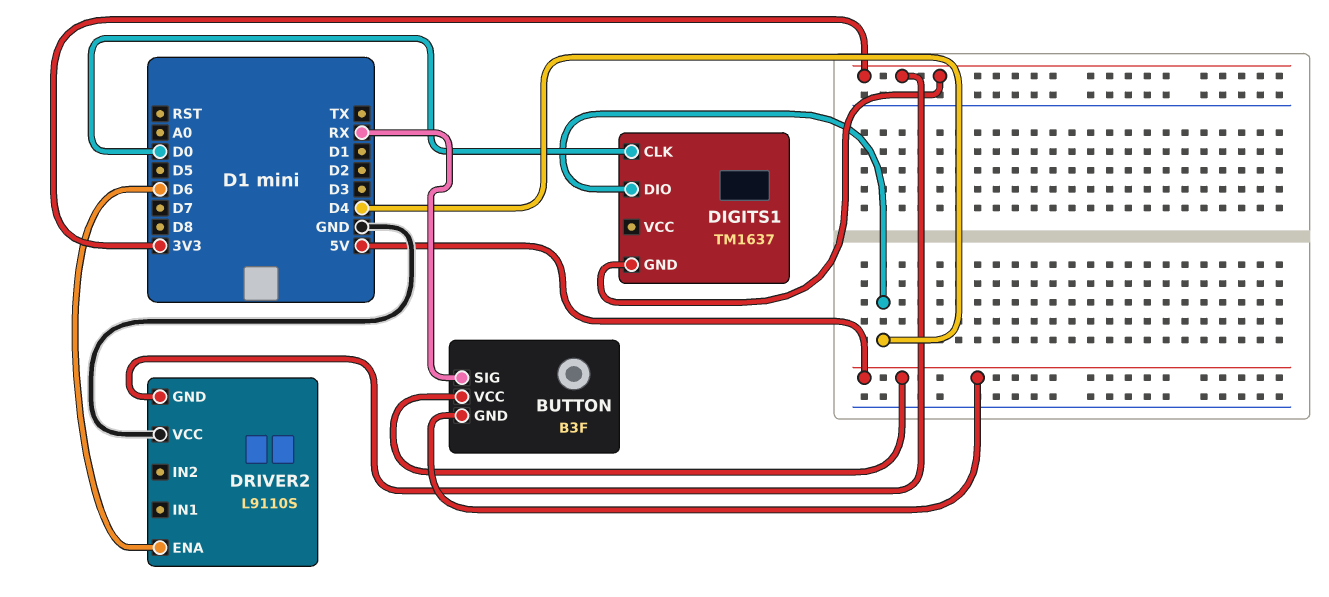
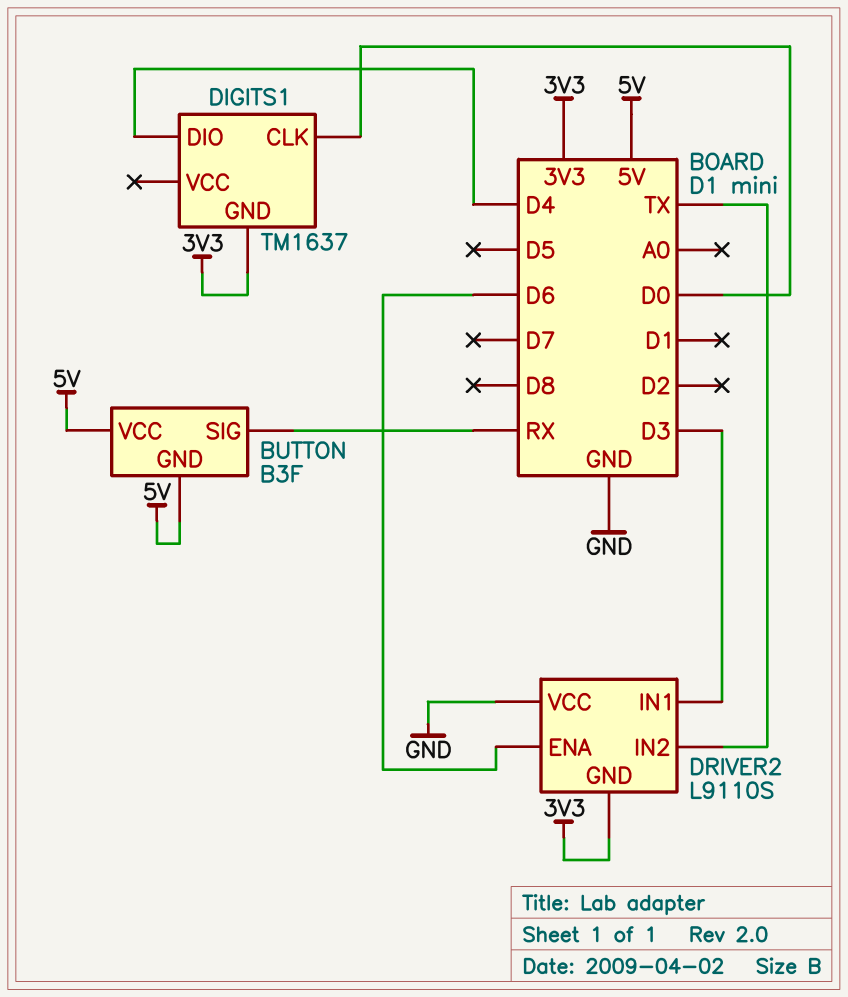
DRIVER2 pin IN1: none -> D3
DRIVER2 pin IN2: none -> TX

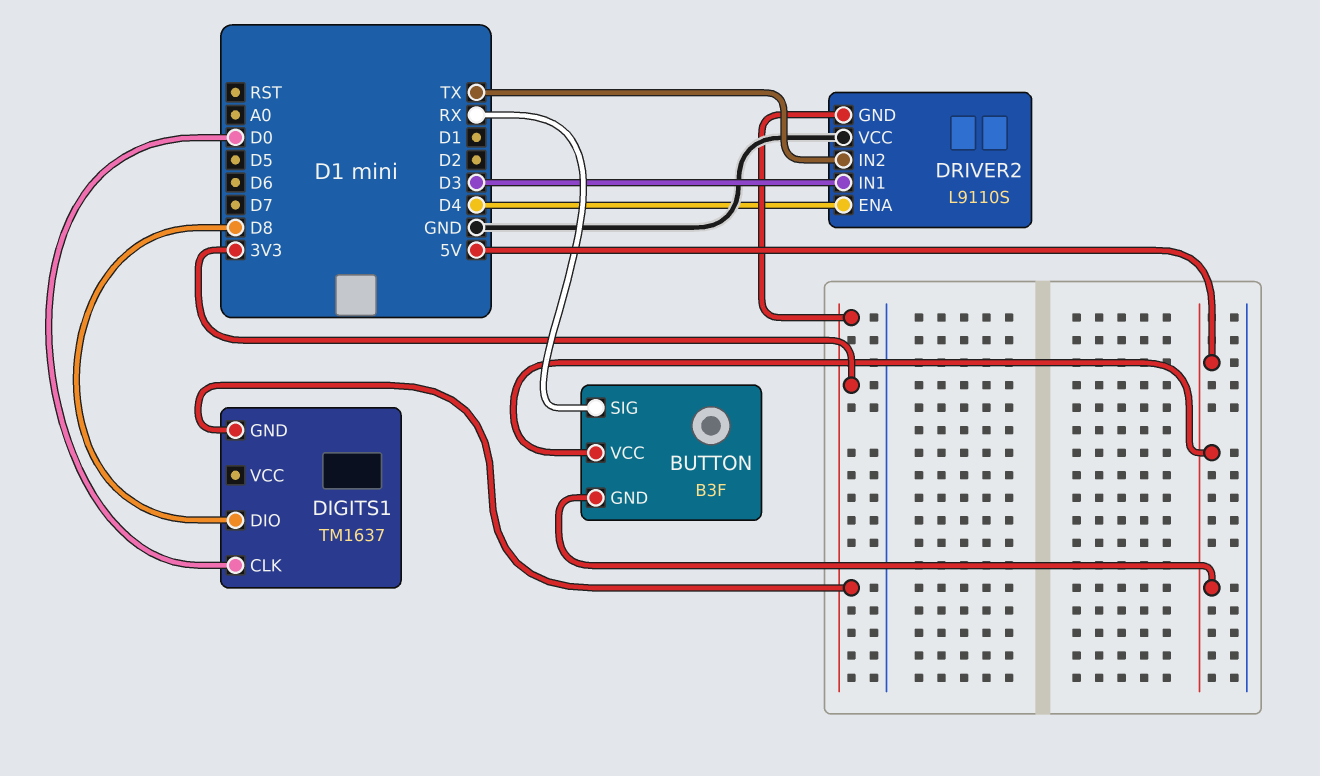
DIGITS1 pin DIO: D4 -> D8
DRIVER2 pin ENA: D6 -> D4

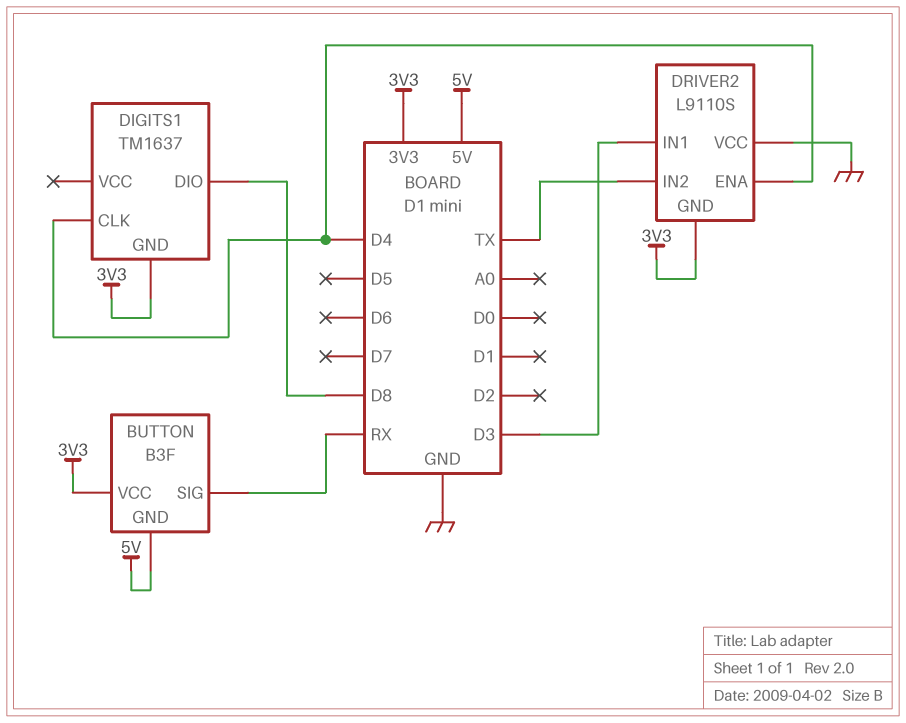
BUTTON pin VCC: 5V -> 3V3
DIGITS1 pin CLK: D0 -> D4

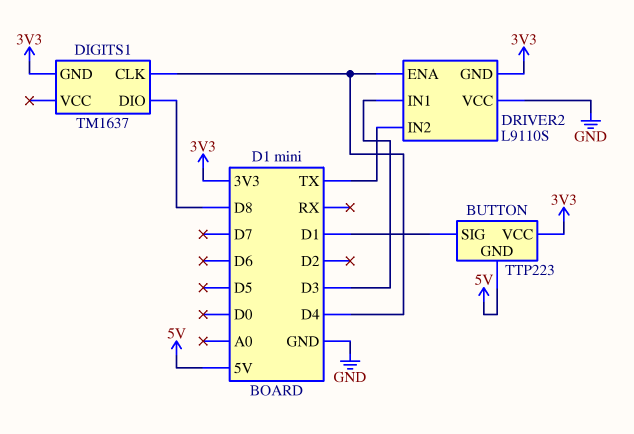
BUTTON: B3F -> TTP223
BUTTON pin SIG: RX -> D1

